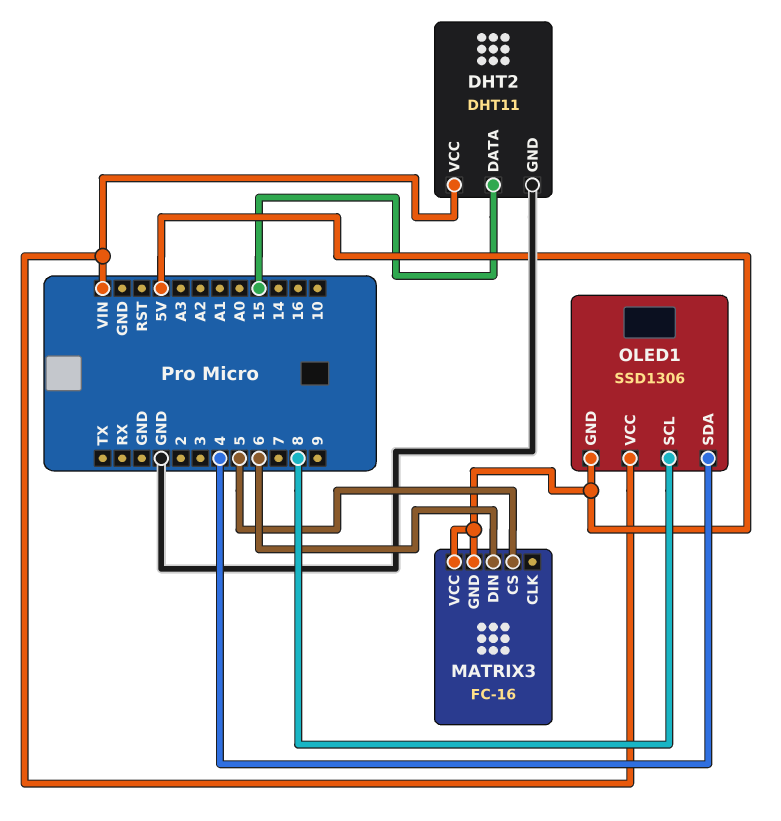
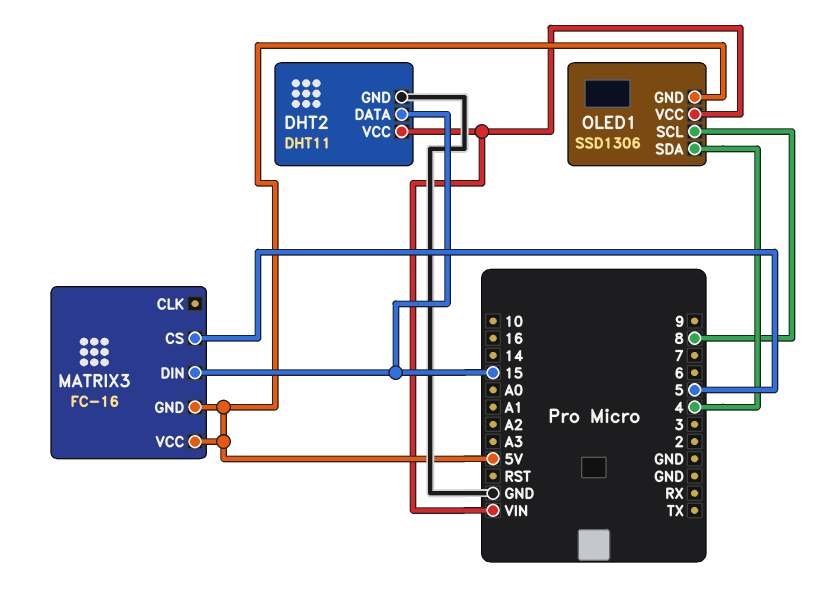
MATRIX3 pin DIN: 6 -> 15

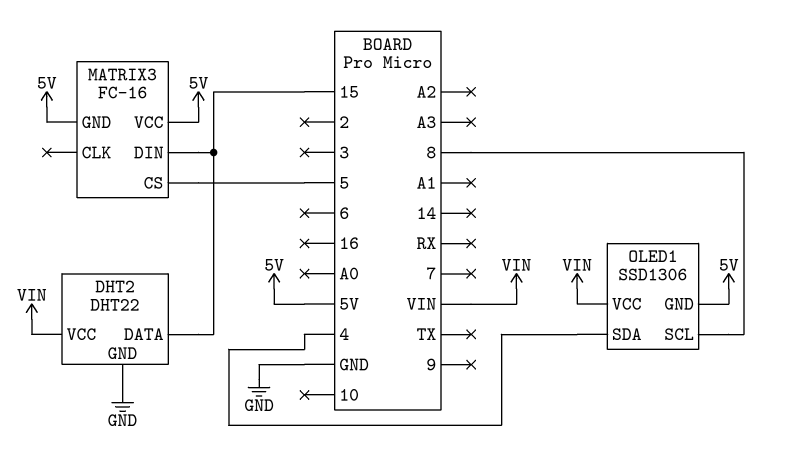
DHT2: DHT11 -> DHT22

